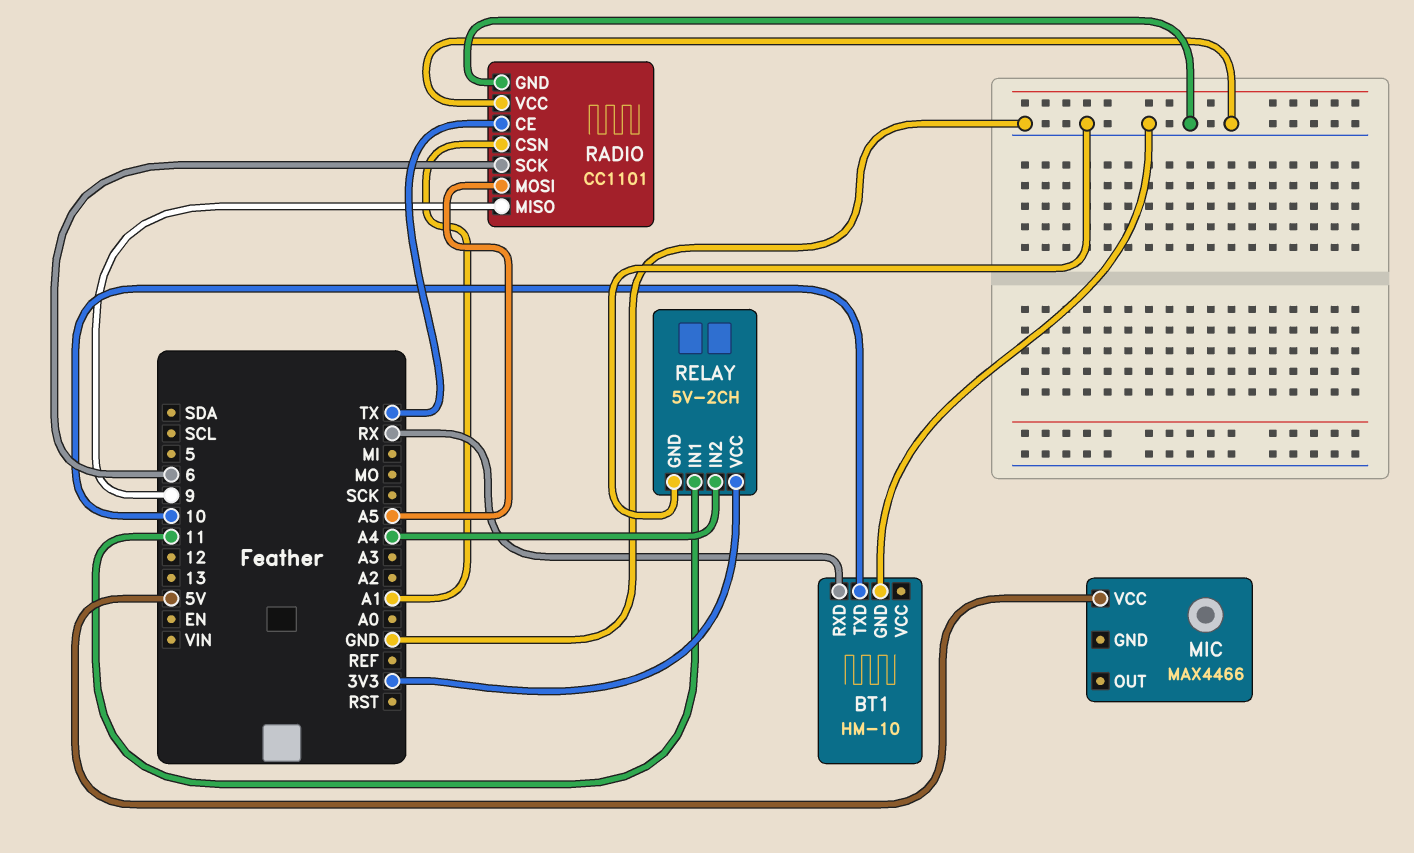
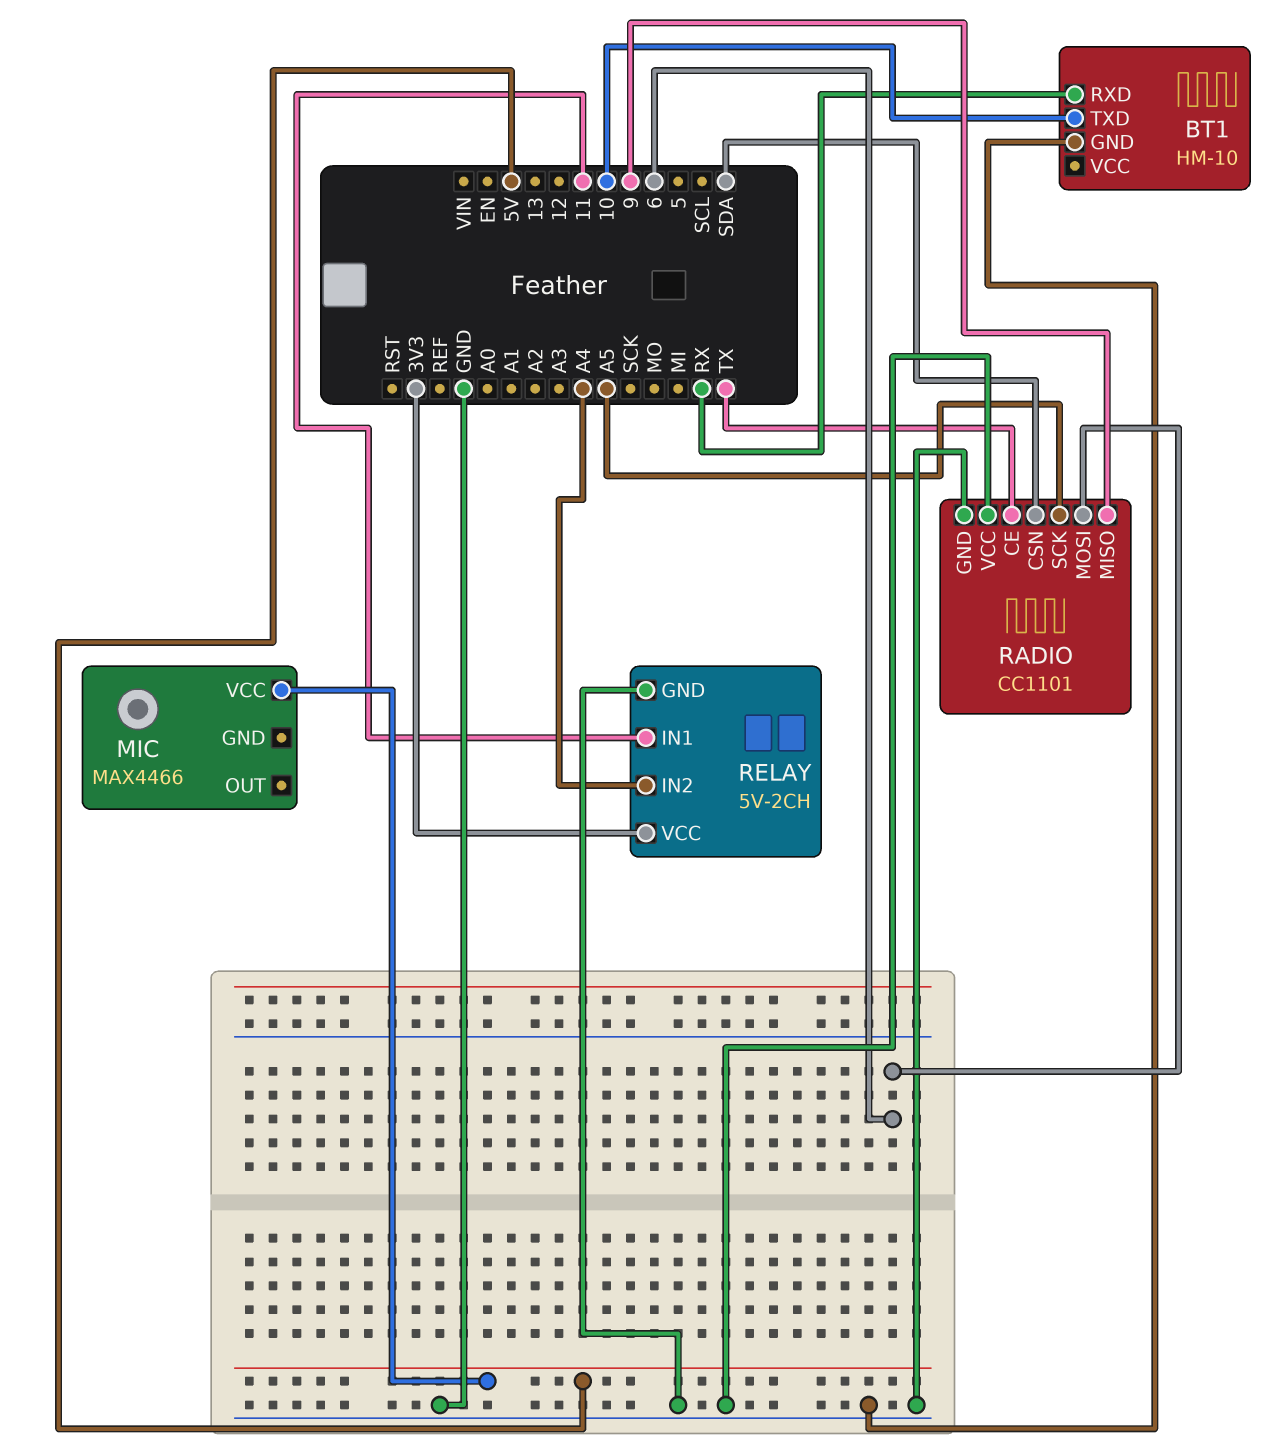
RADIO pin CSN: A1 -> SDA
RADIO pin MOSI: A5 -> 6
RADIO pin SCK: 6 -> A5

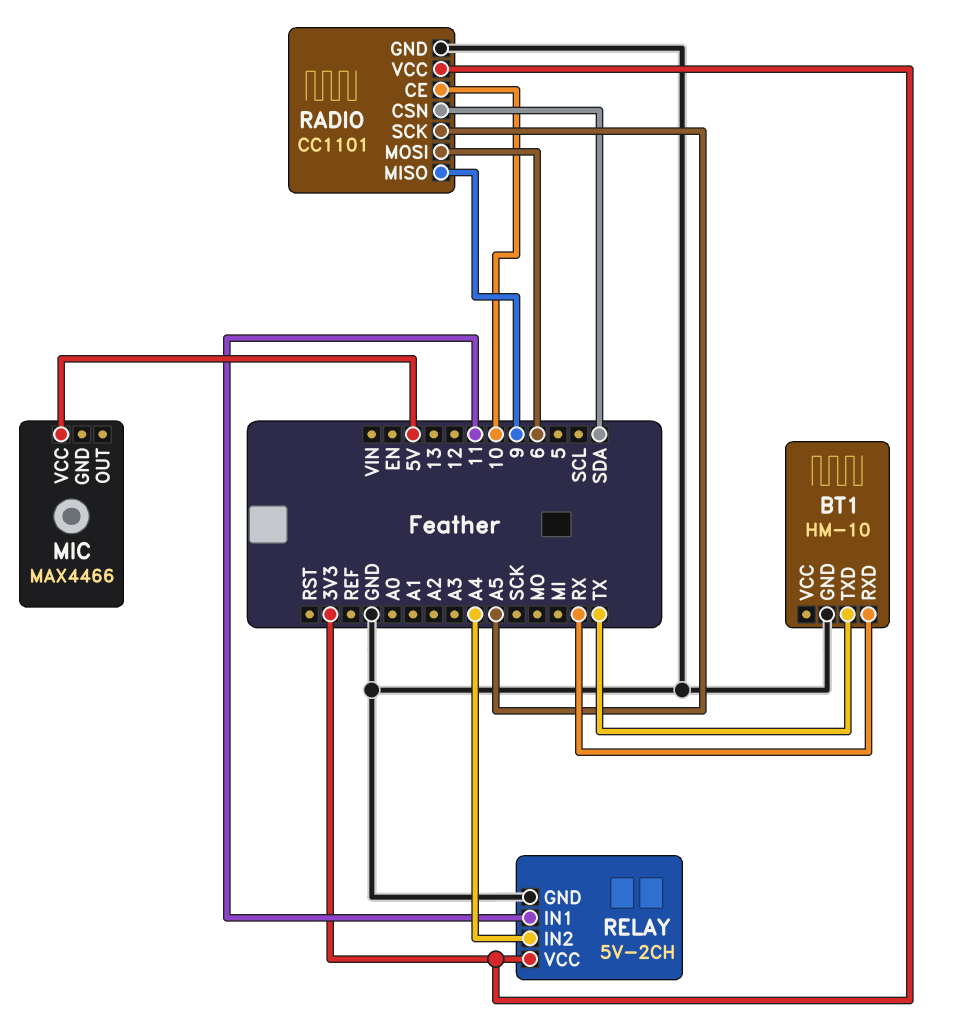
BT1 pin TXD: 10 -> TX
RADIO pin CE: TX -> 10
RADIO pin VCC: GND -> 3V3

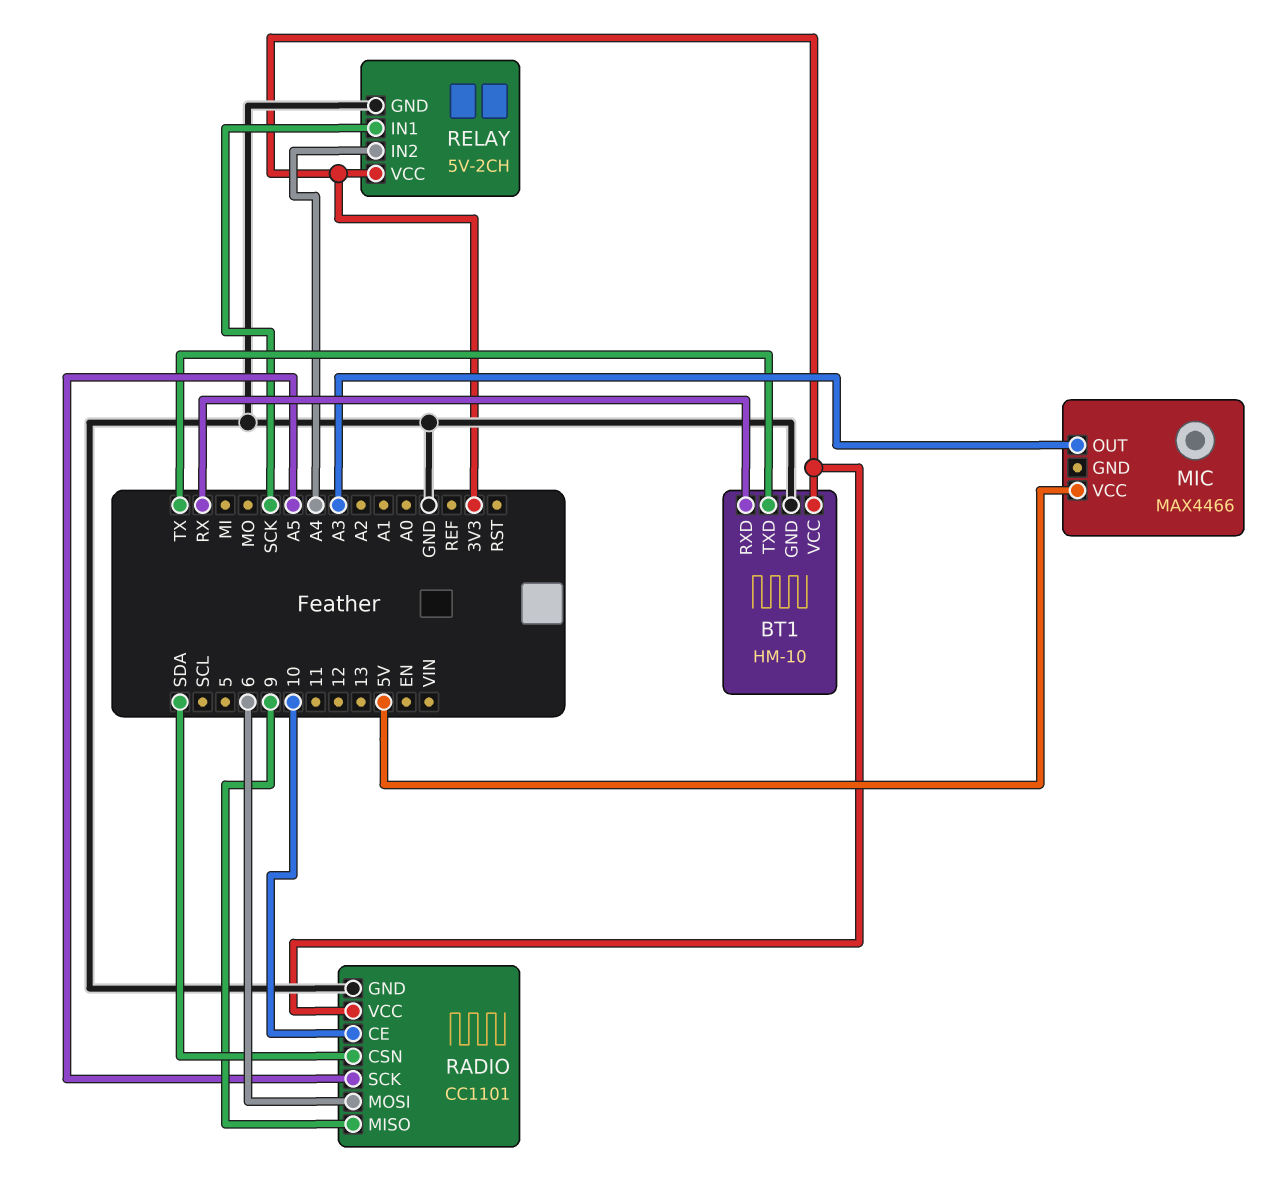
BT1 pin VCC: none -> 3V3
MIC pin OUT: none -> A3
RELAY pin IN1: 11 -> SCK

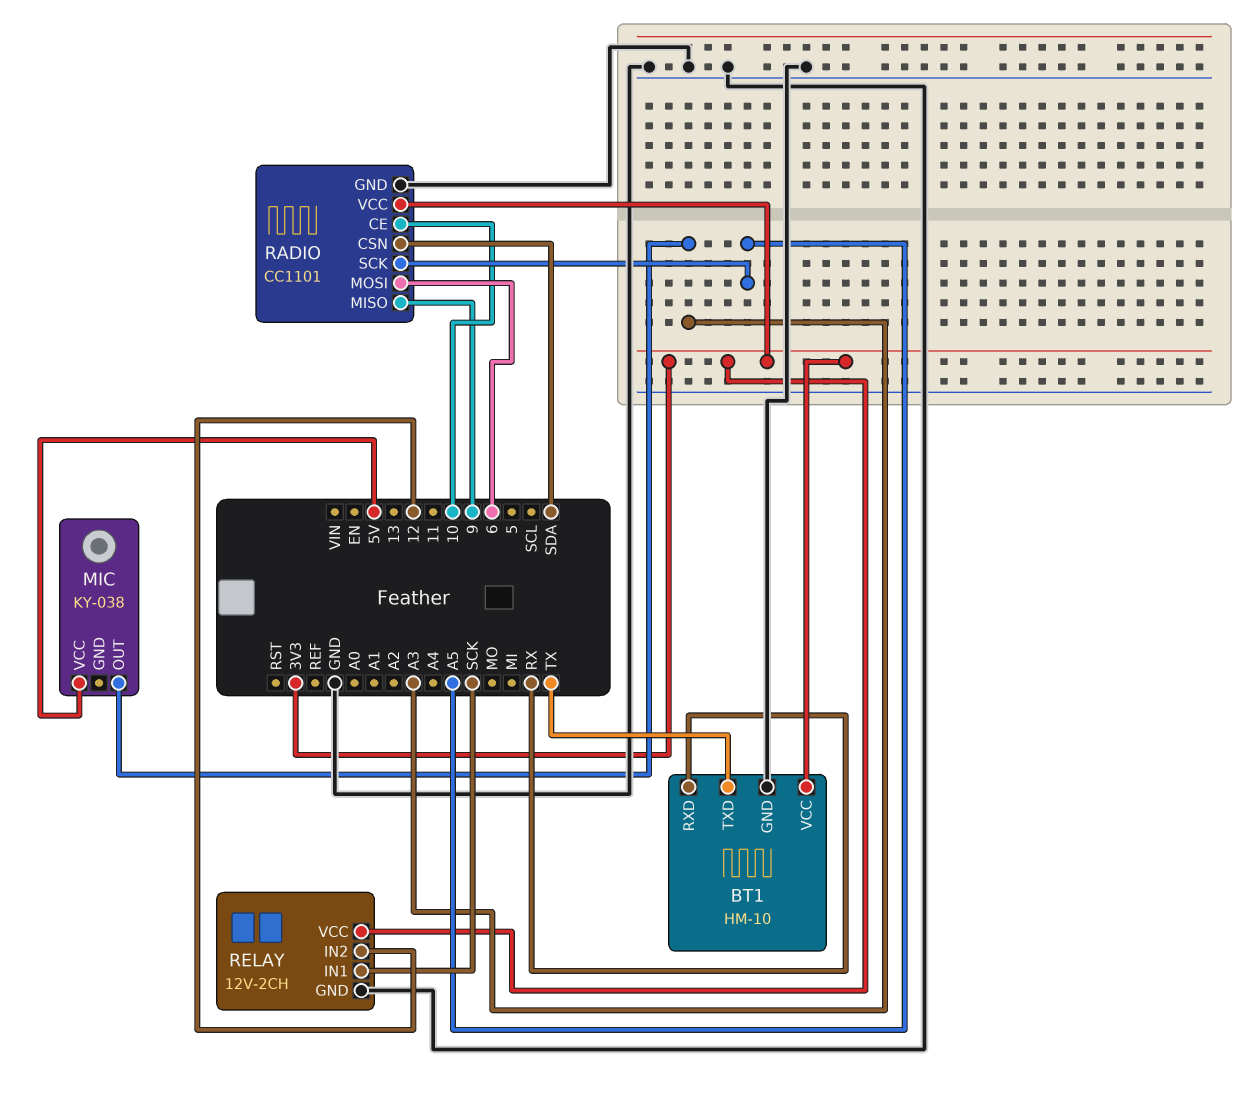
MIC: MAX4466 -> KY-038
RELAY: 5V-2CH -> 12V-2CH
RELAY pin IN2: A4 -> 12

